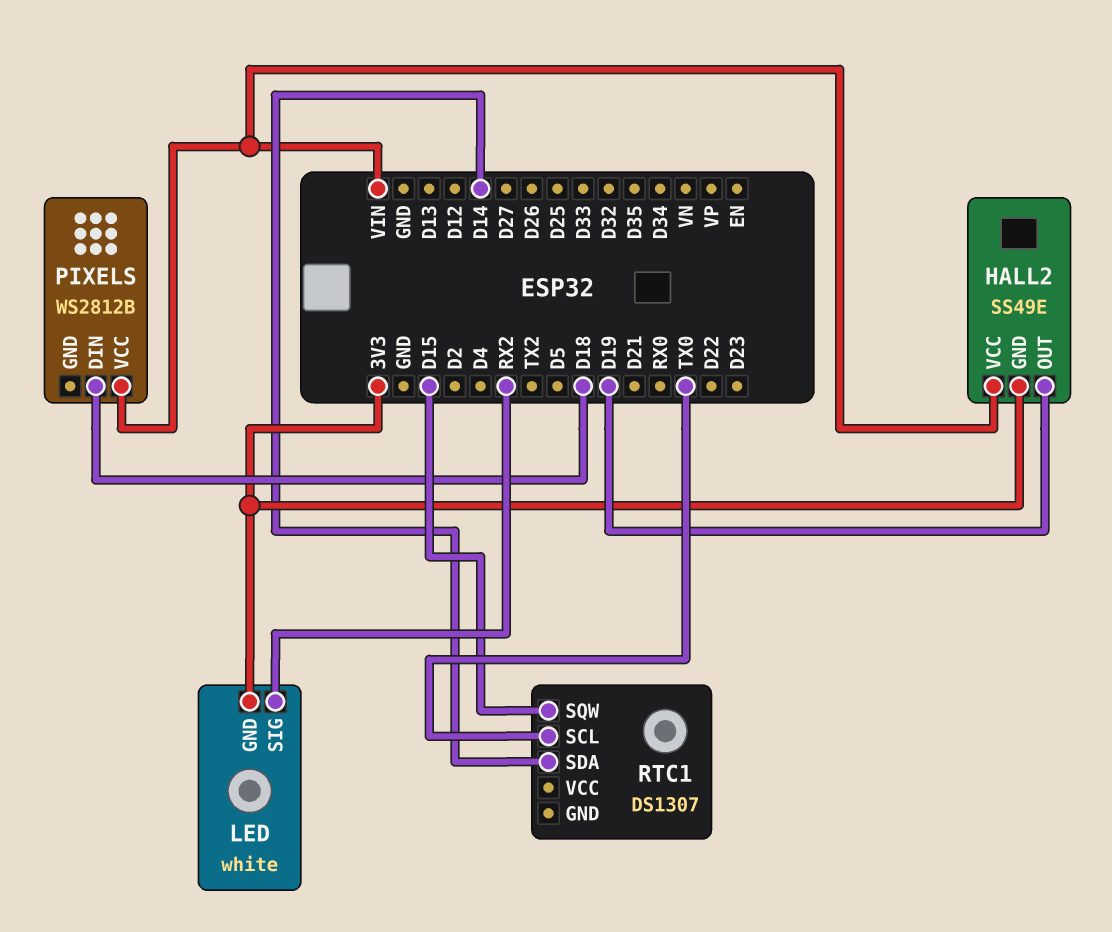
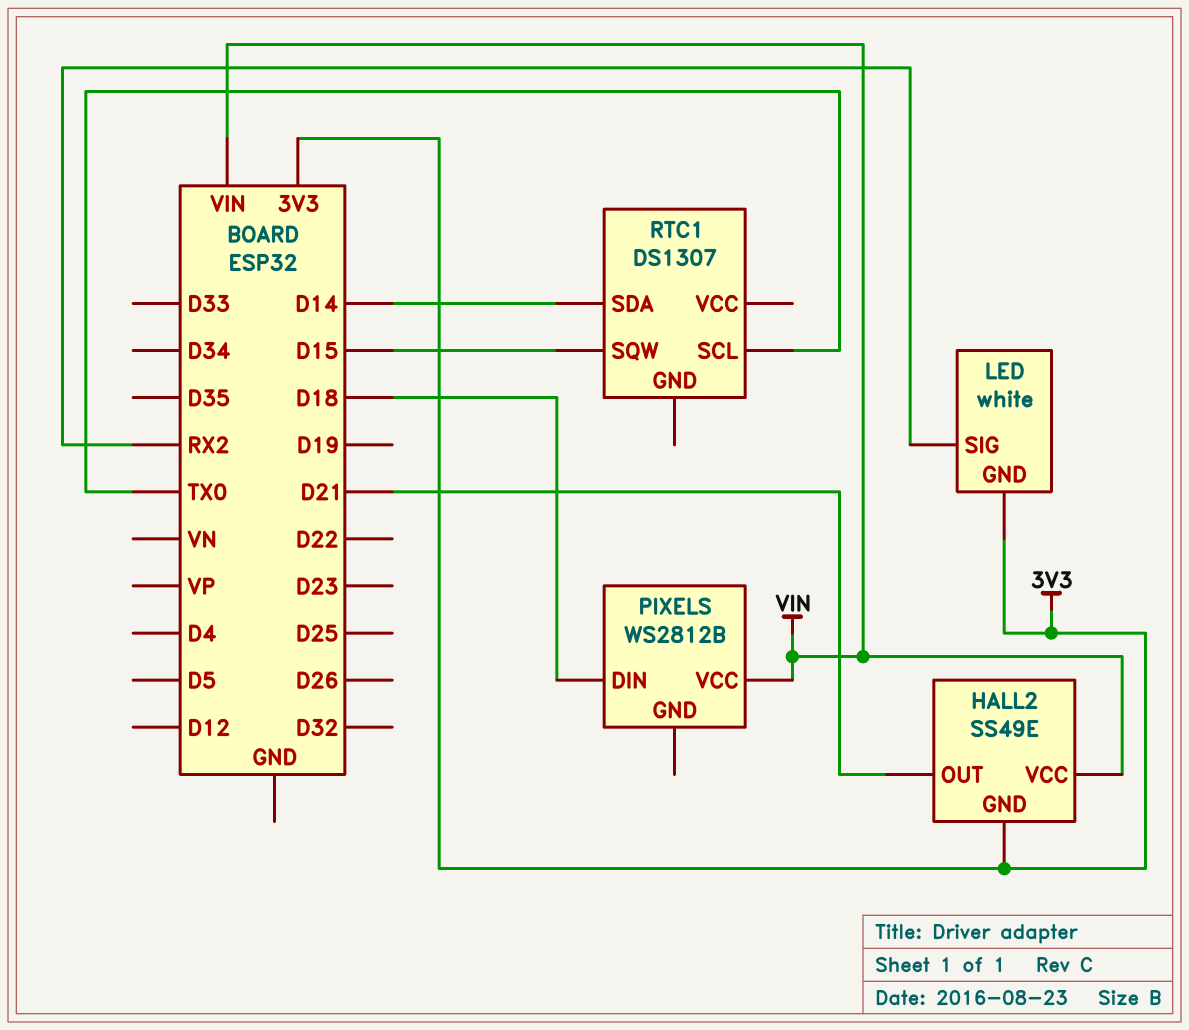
HALL2 pin OUT: D19 -> D21

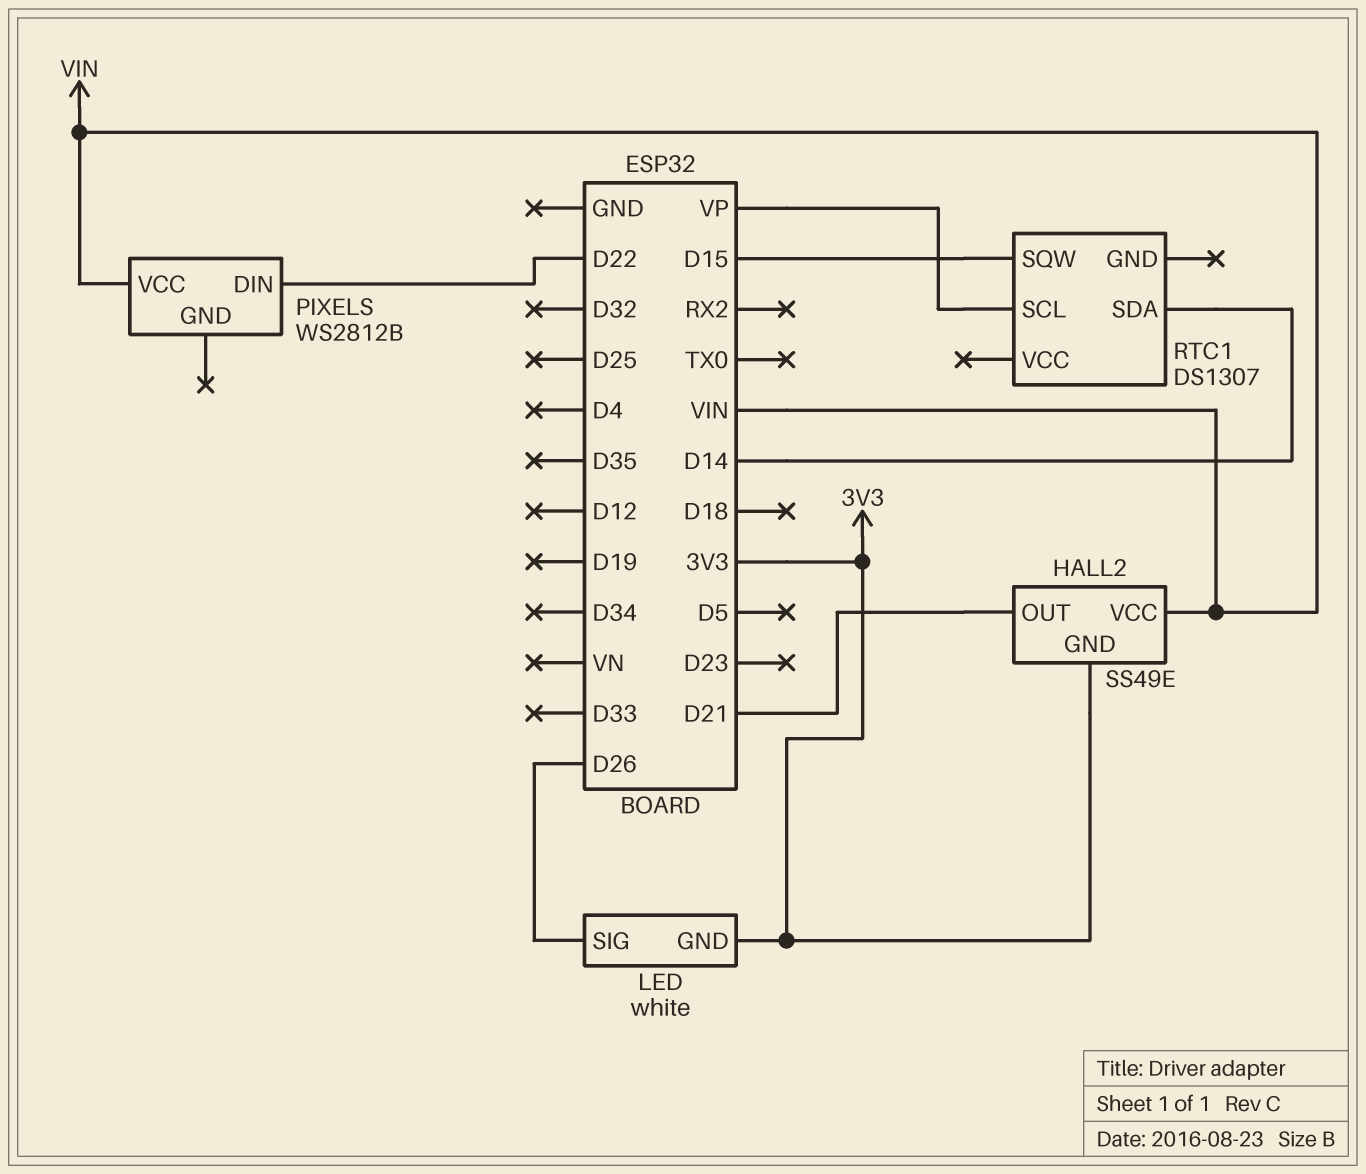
LED pin SIG: RX2 -> D26
PIXELS pin DIN: D18 -> D22
RTC1 pin SCL: TX0 -> VP

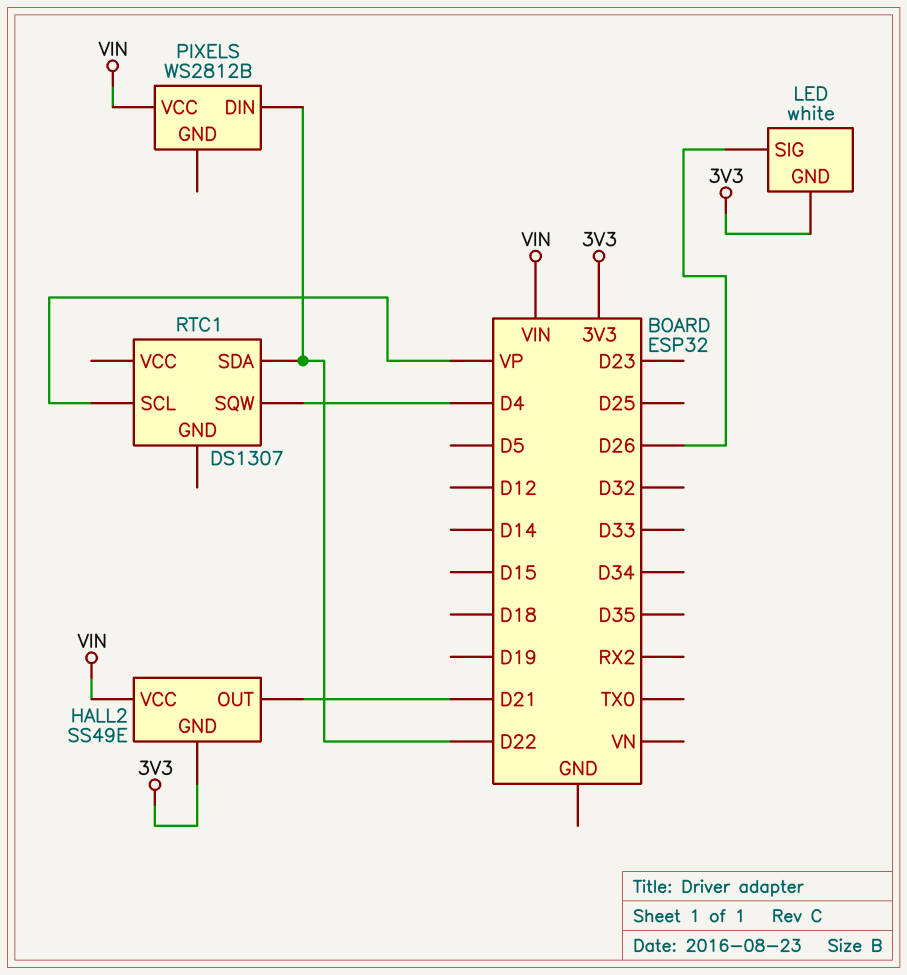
RTC1 pin SDA: D14 -> D22
RTC1 pin SQW: D15 -> D4

